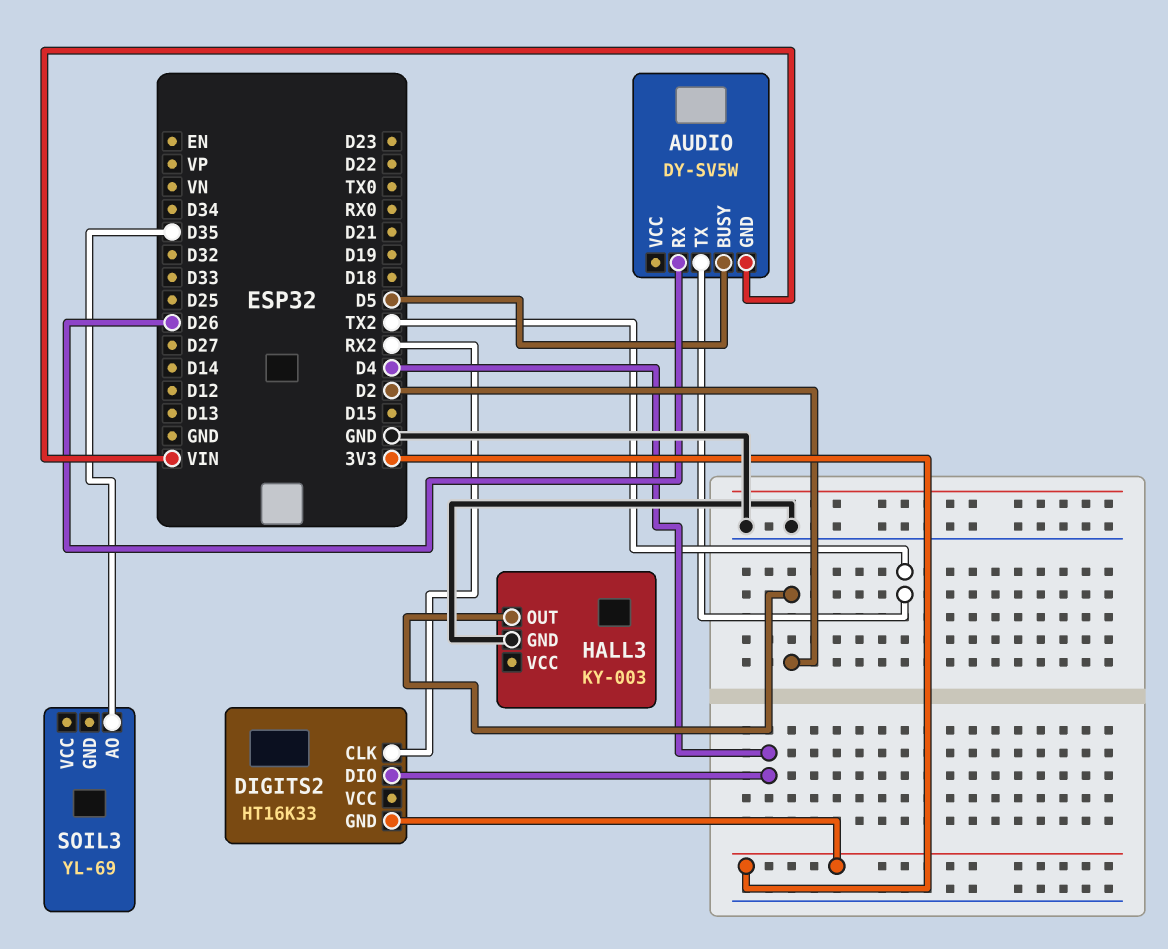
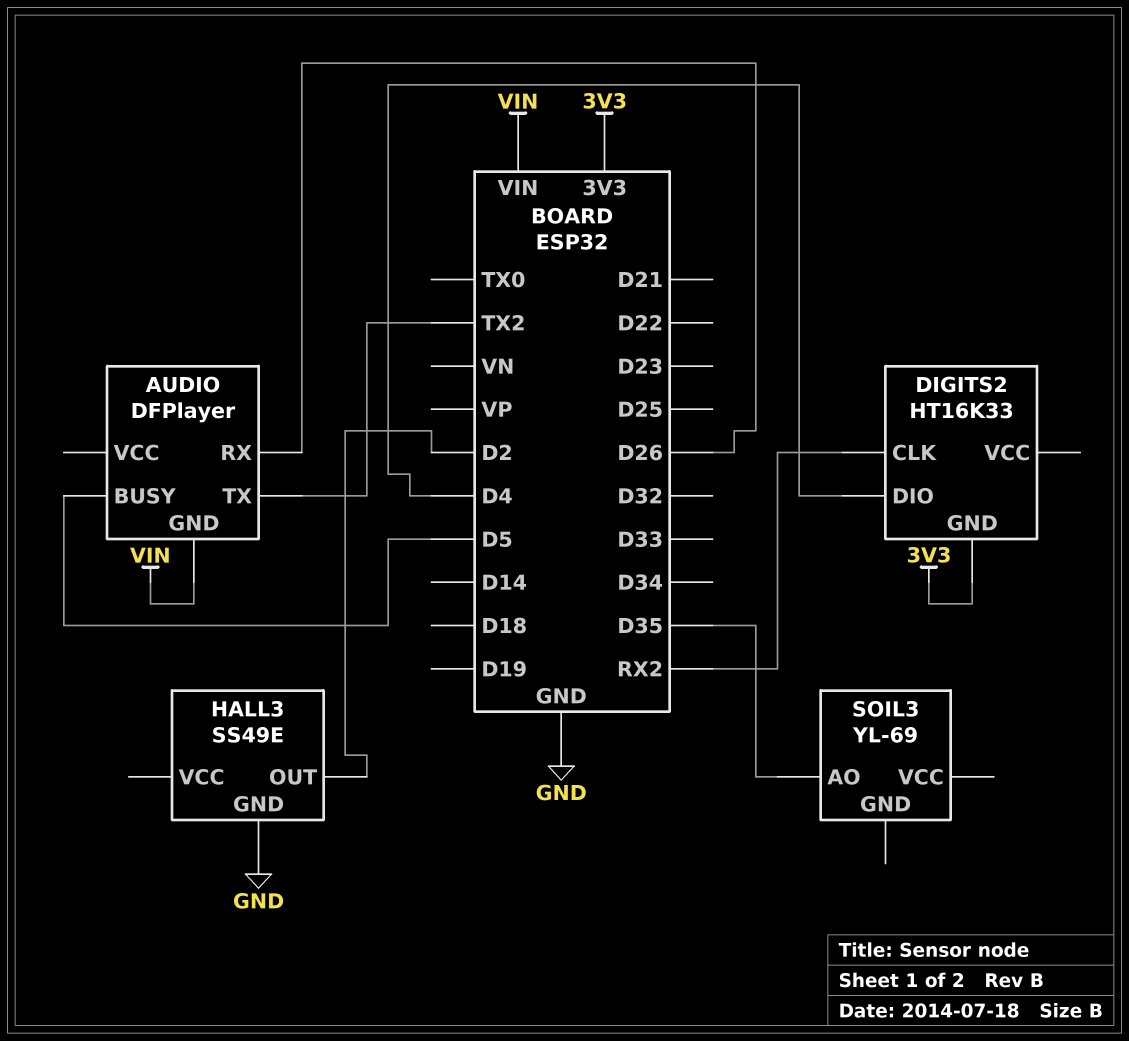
AUDIO: DY-SV5W -> DFPlayer
HALL3: KY-003 -> SS49E

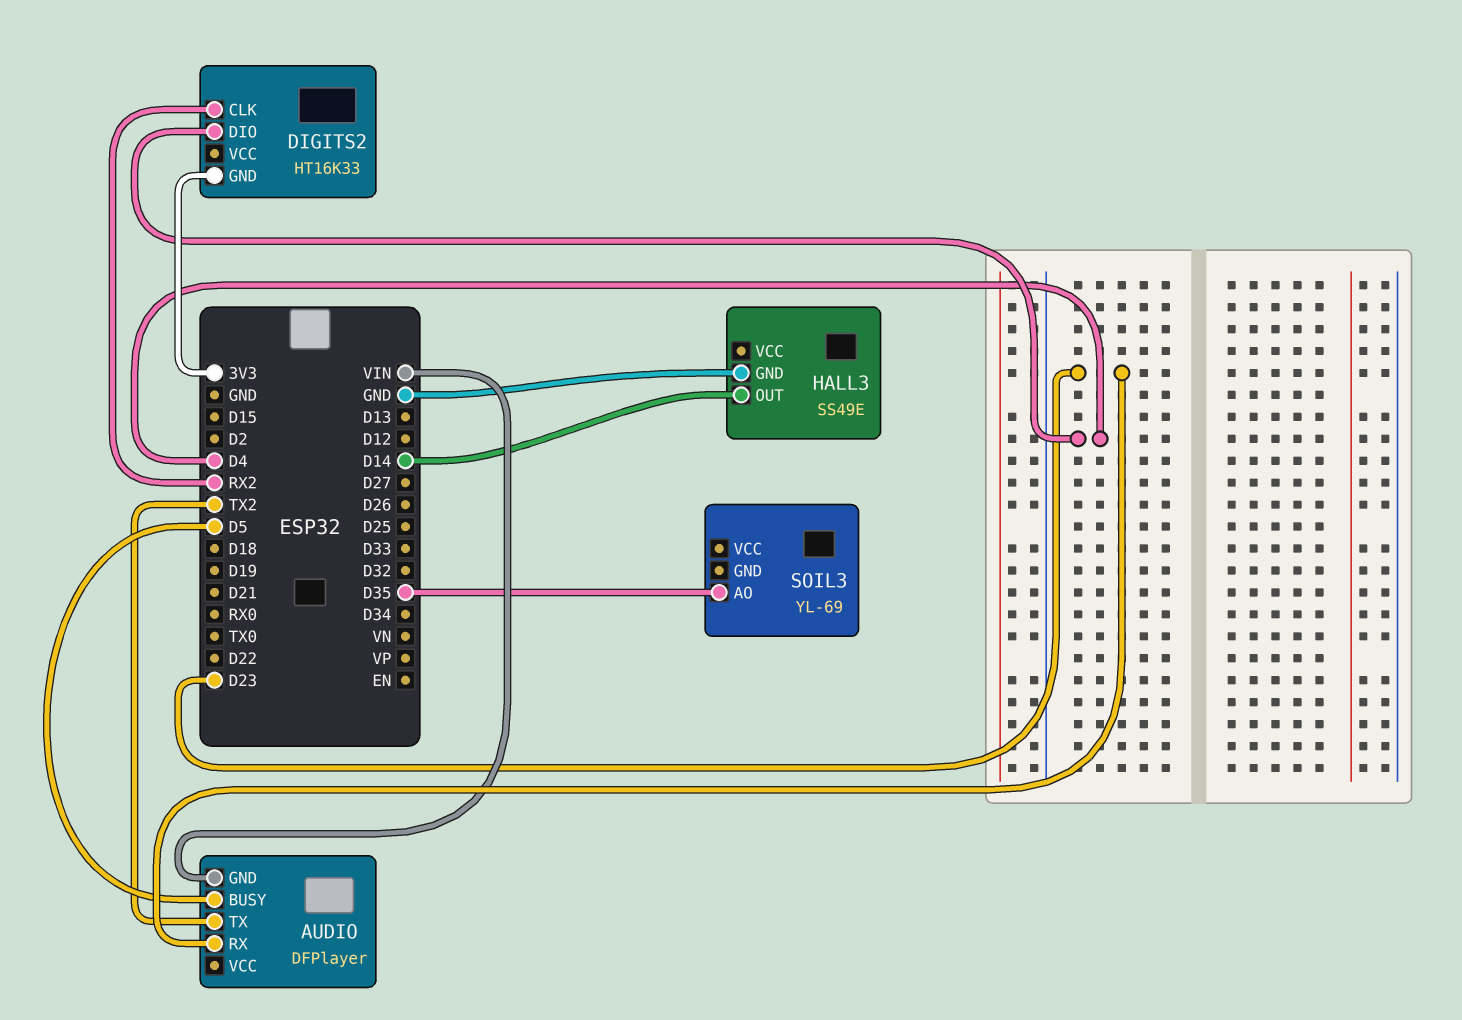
AUDIO pin RX: D26 -> D23
HALL3 pin OUT: D2 -> D14

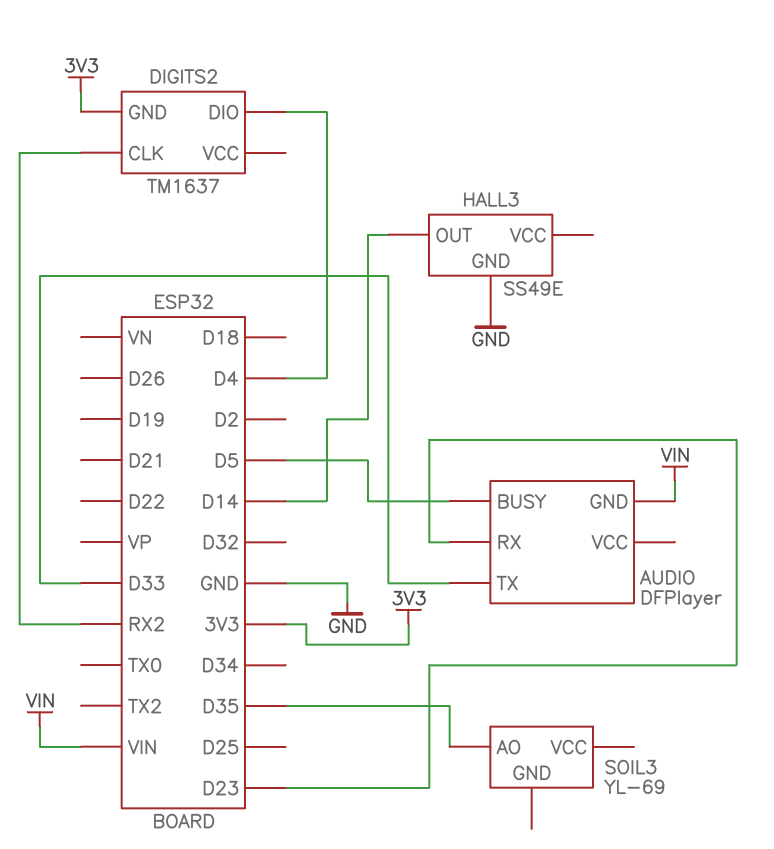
AUDIO pin TX: TX2 -> D33
DIGITS2: HT16K33 -> TM1637

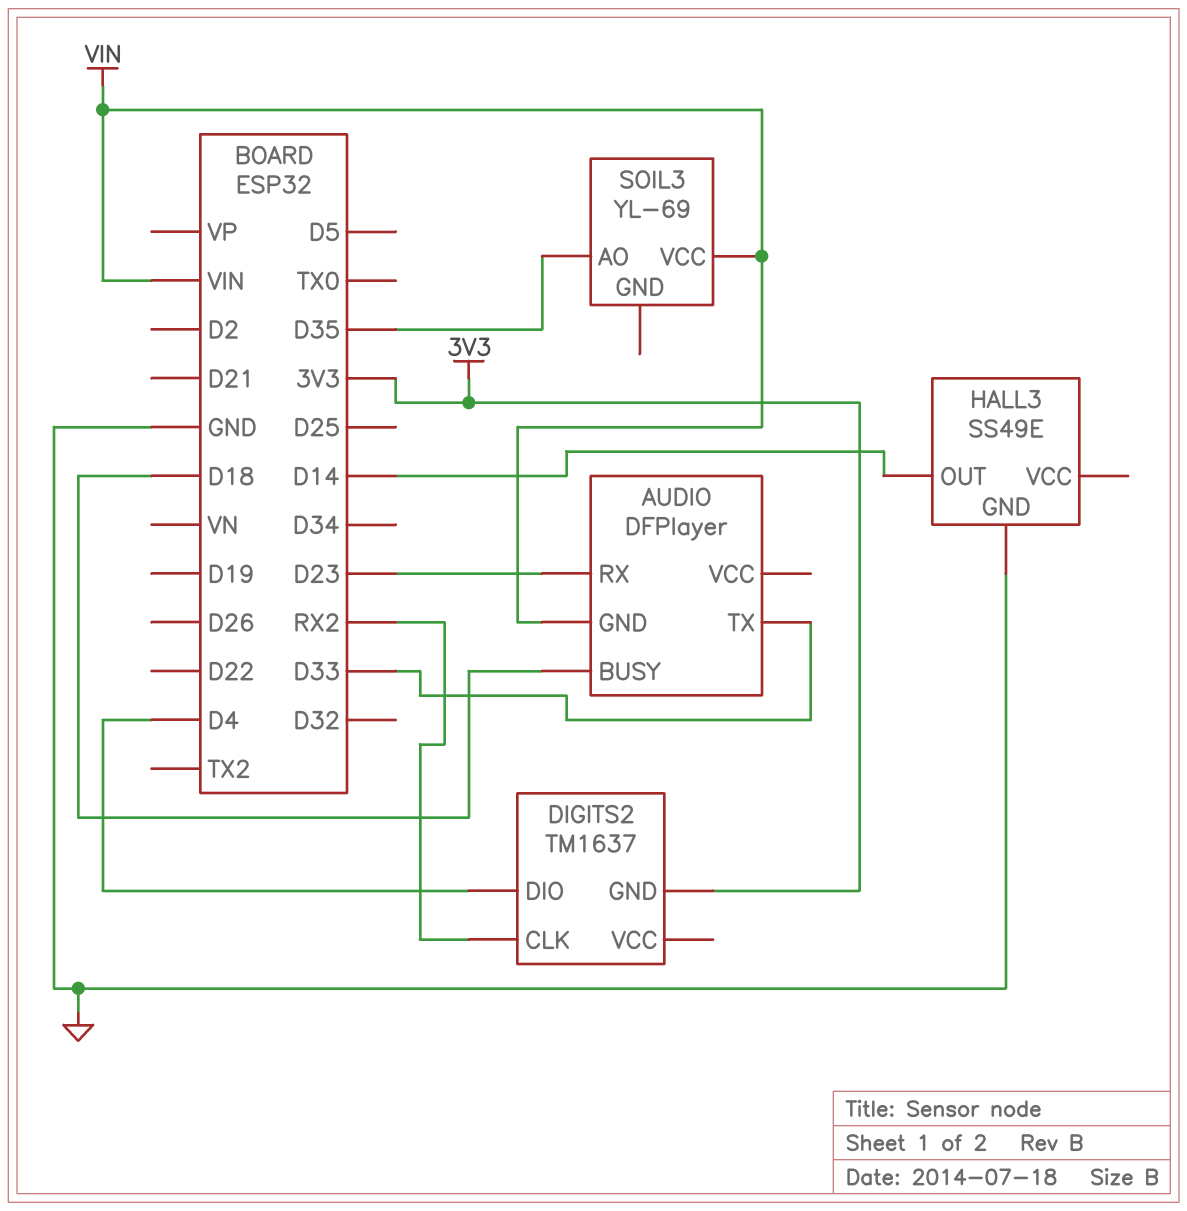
AUDIO pin BUSY: D5 -> D18
SOIL3 pin VCC: none -> VIN

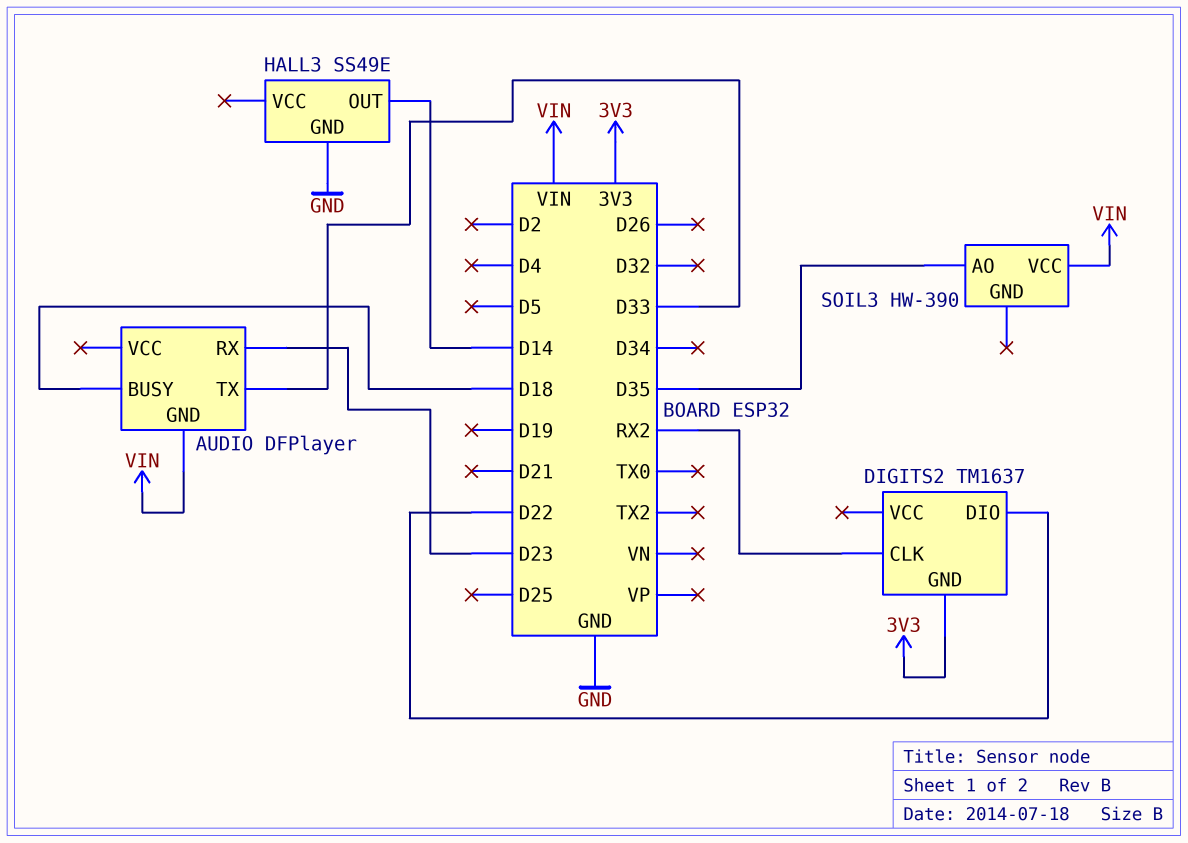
DIGITS2 pin DIO: D4 -> D22
SOIL3: YL-69 -> HW-390

